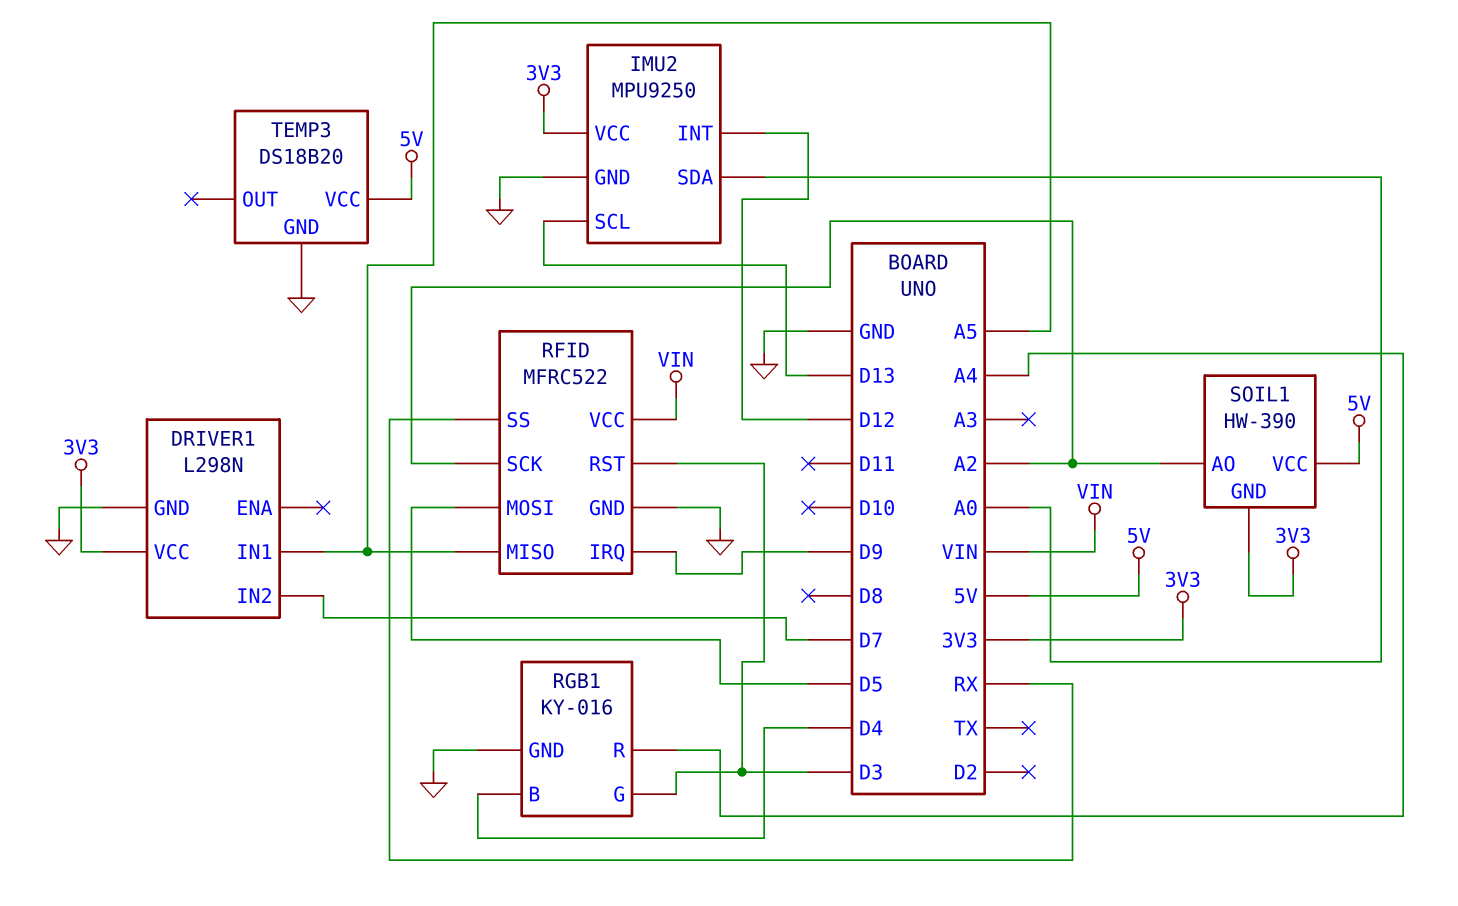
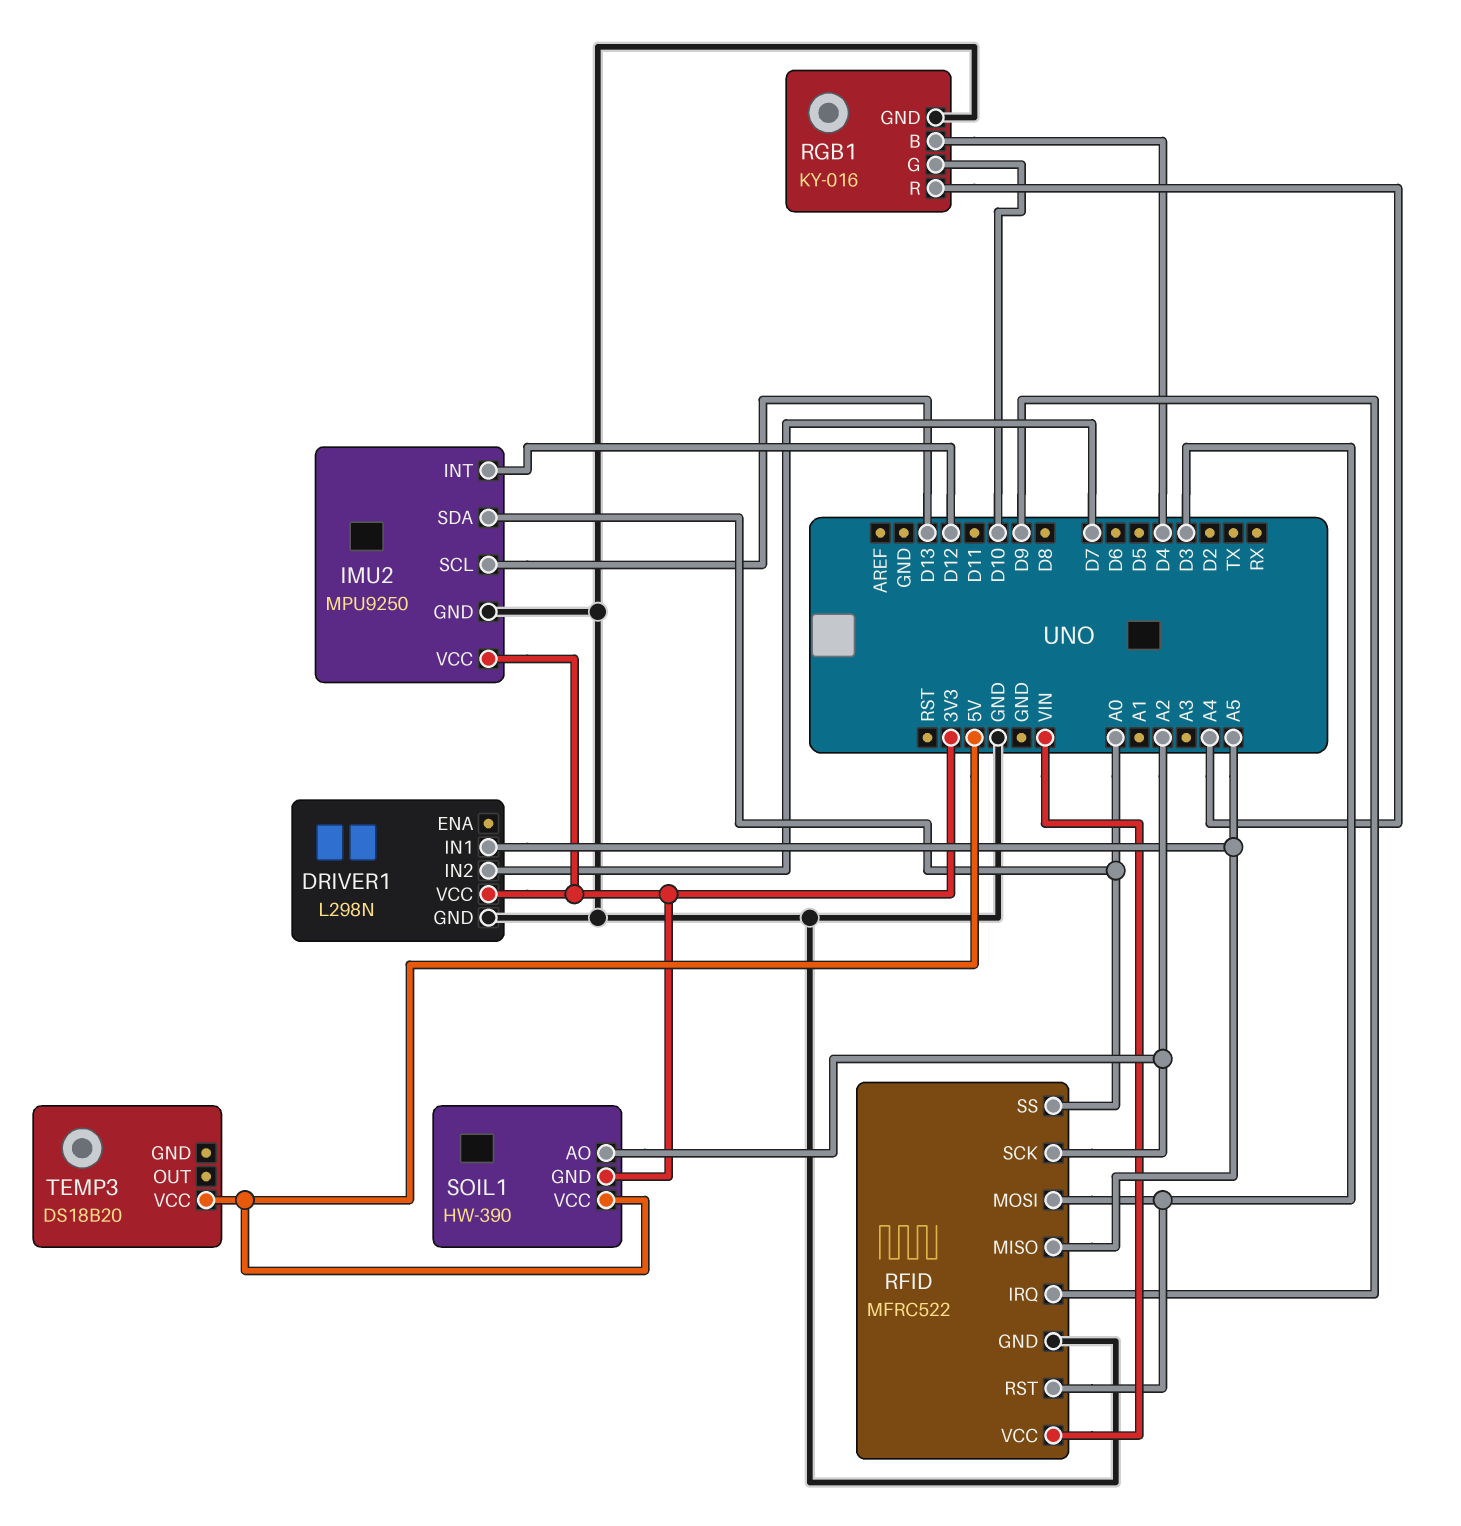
RFID pin MOSI: D5 -> D3
RFID pin SS: RX -> A0
RGB1 pin G: D3 -> D10
TEMP3 pin GND: GND -> none

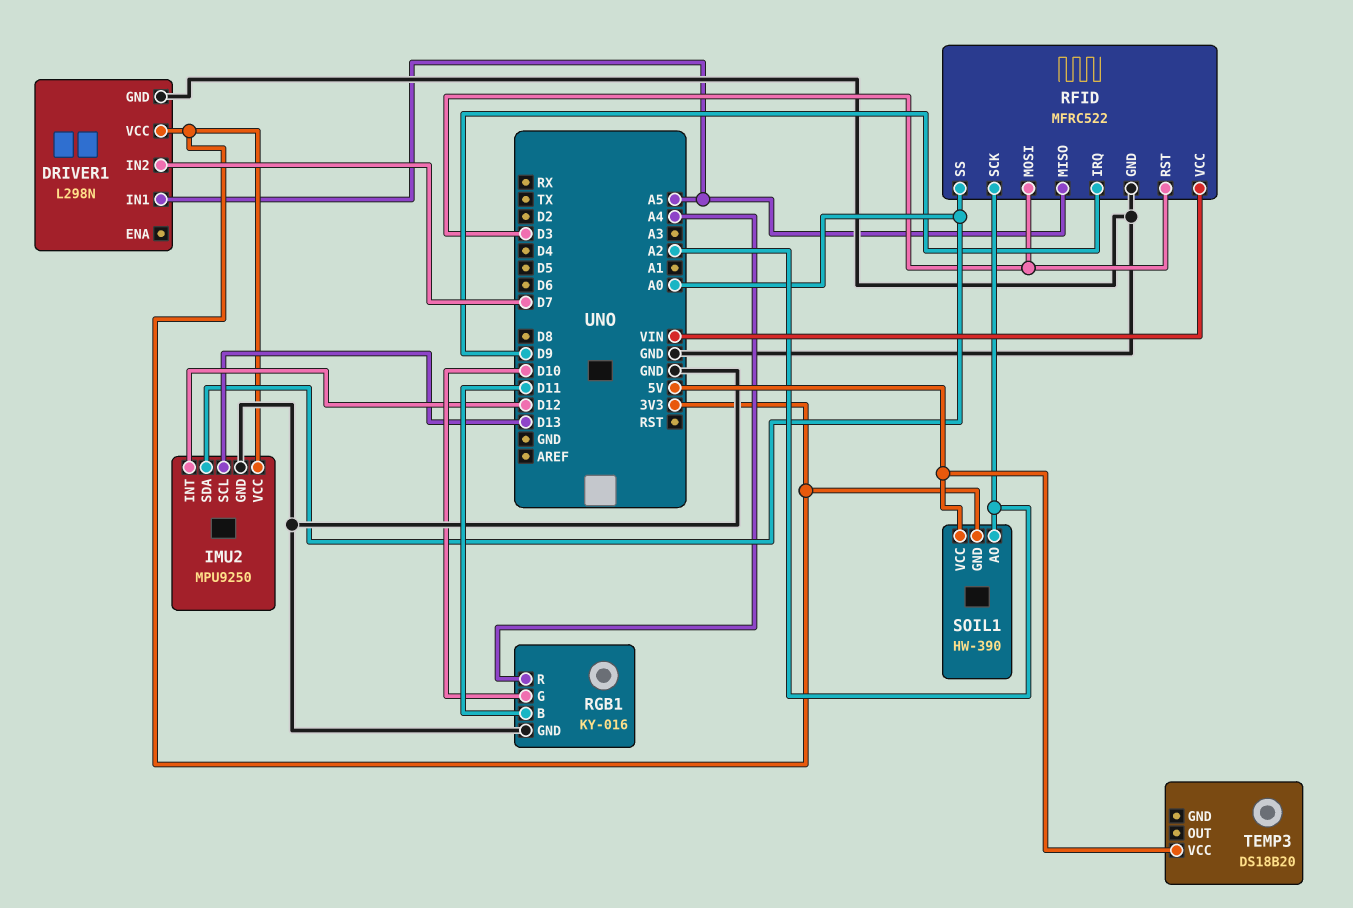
RGB1 pin B: D4 -> D11

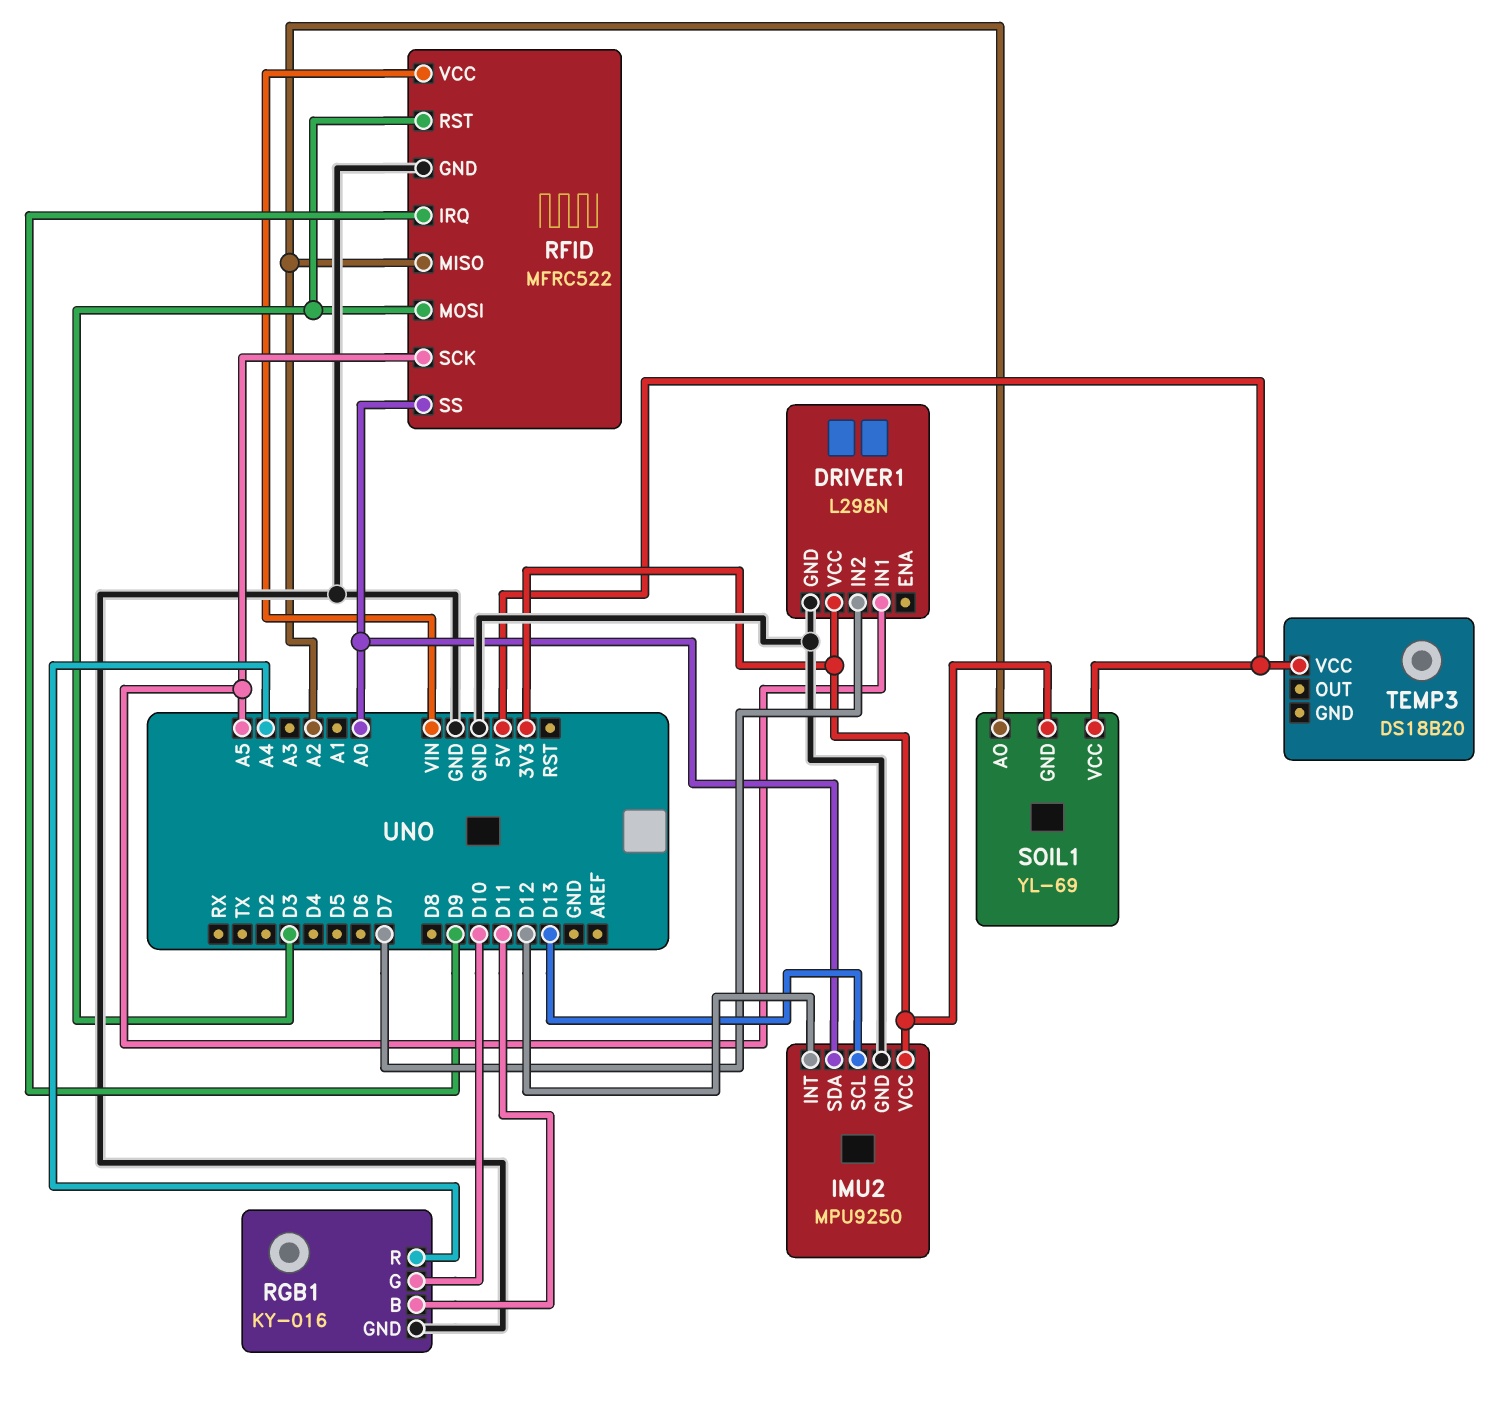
RFID pin MISO: A5 -> A2
RFID pin SCK: A2 -> A5
SOIL1: HW-390 -> YL-69

